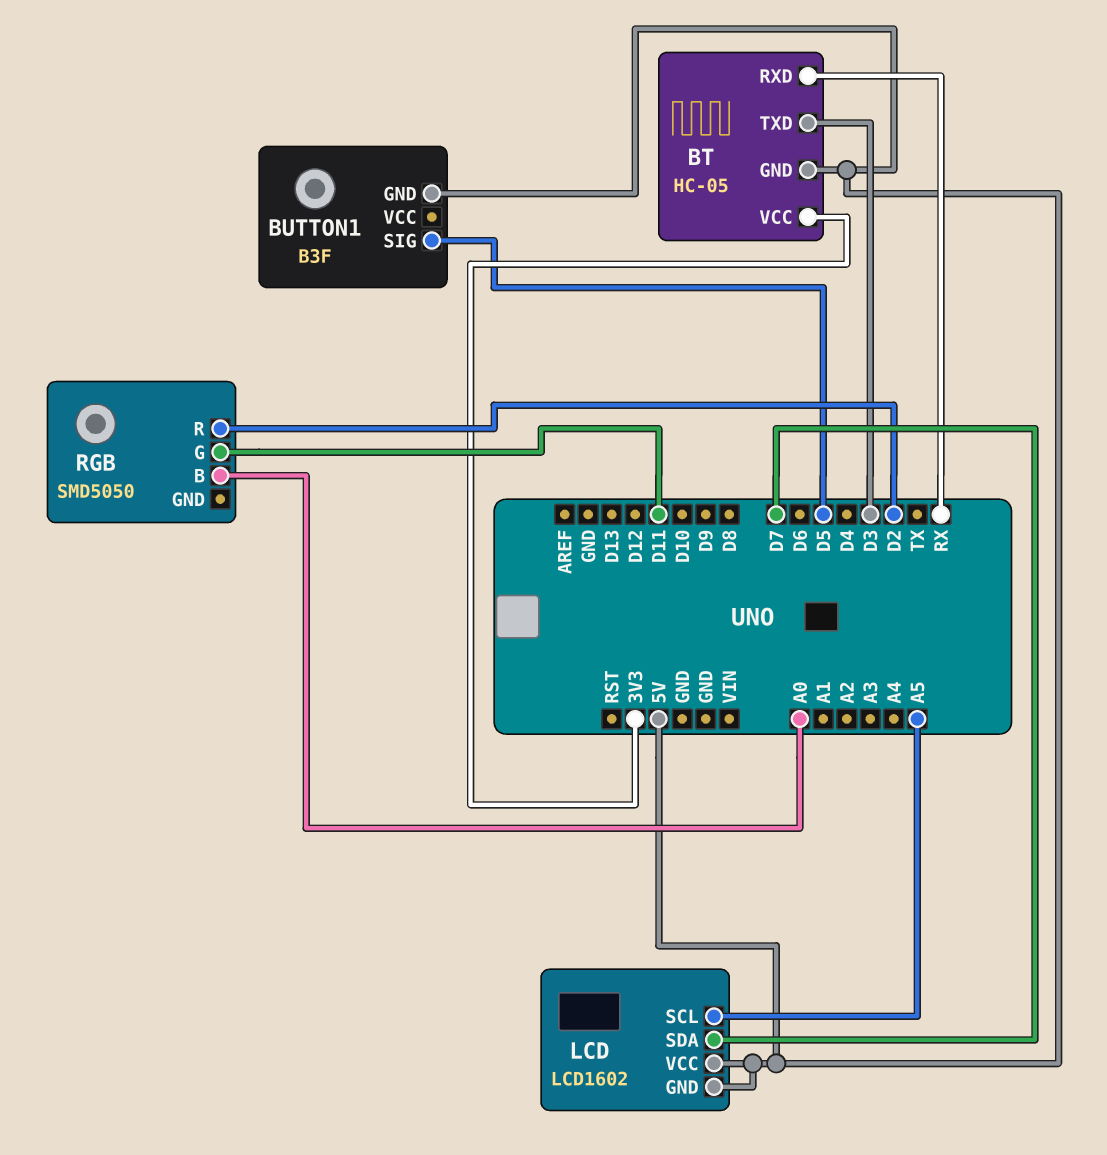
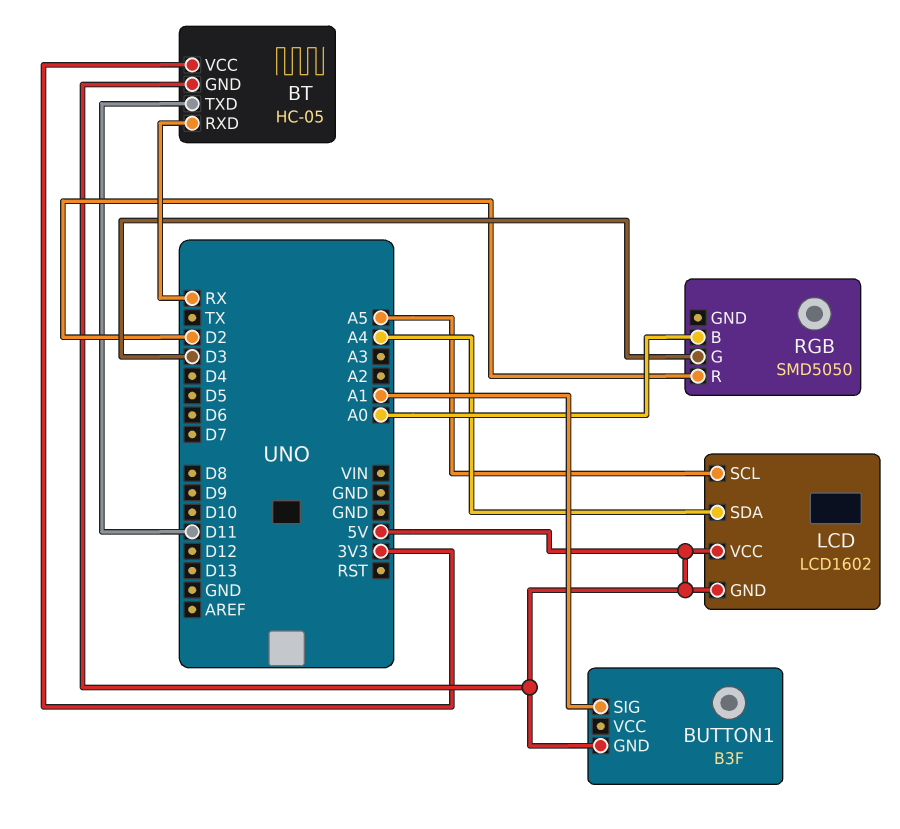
BT pin TXD: D3 -> D11
BUTTON1 pin SIG: D5 -> A1
LCD pin SDA: D7 -> A4
RGB pin G: D11 -> D3

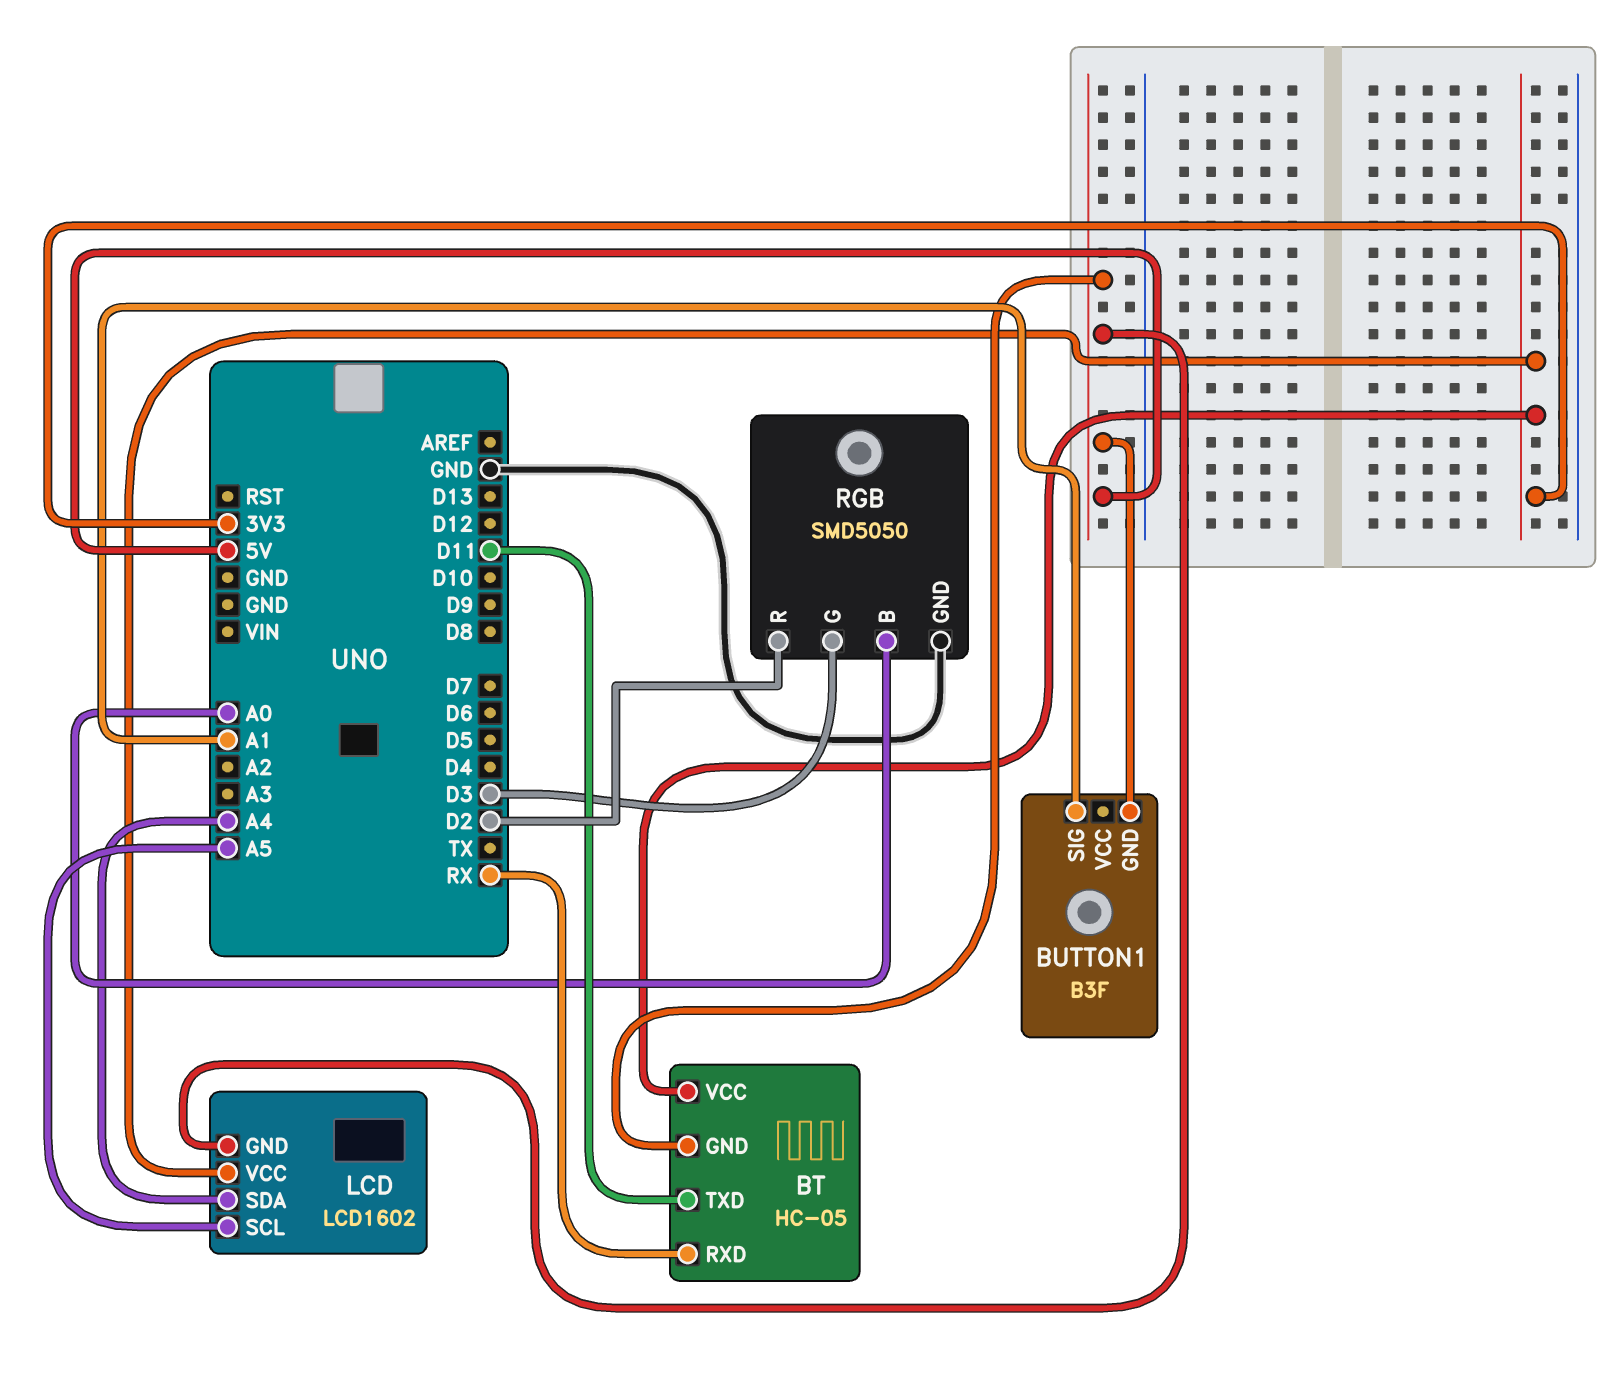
LCD pin VCC: 5V -> 3V3
RGB pin GND: none -> GND

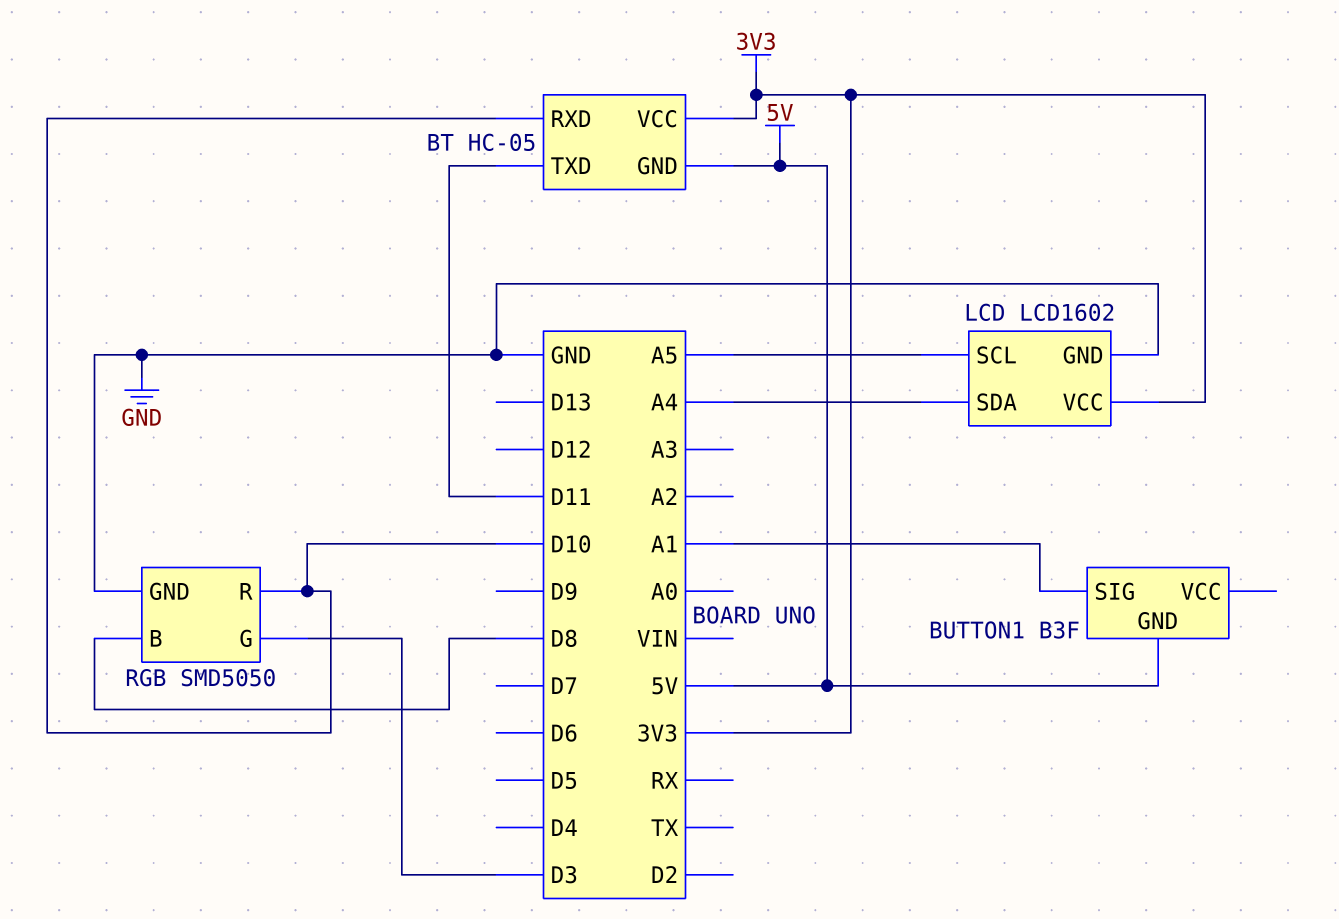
BT pin RXD: RX -> D10
LCD pin GND: 5V -> GND
RGB pin B: A0 -> D8
RGB pin R: D2 -> D10

